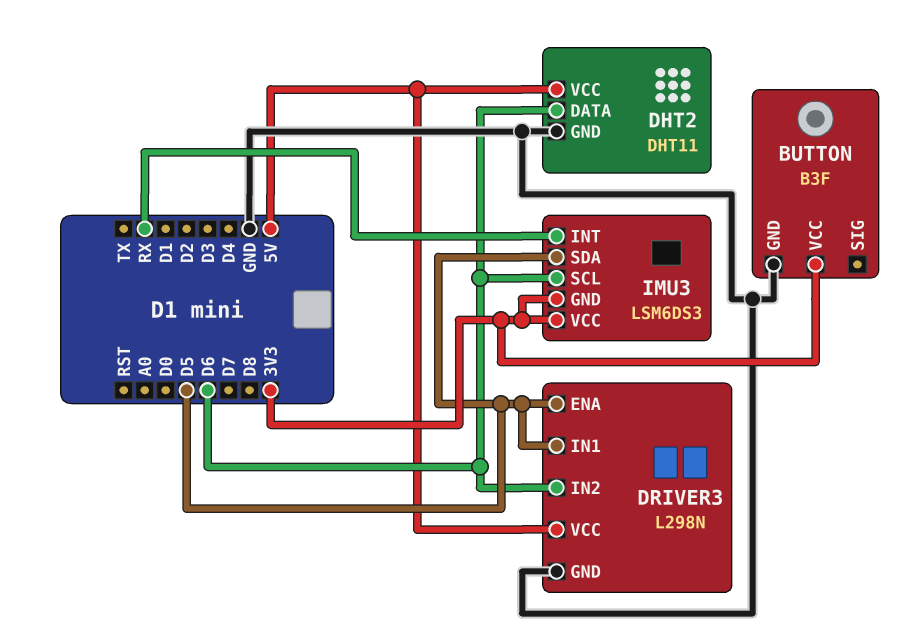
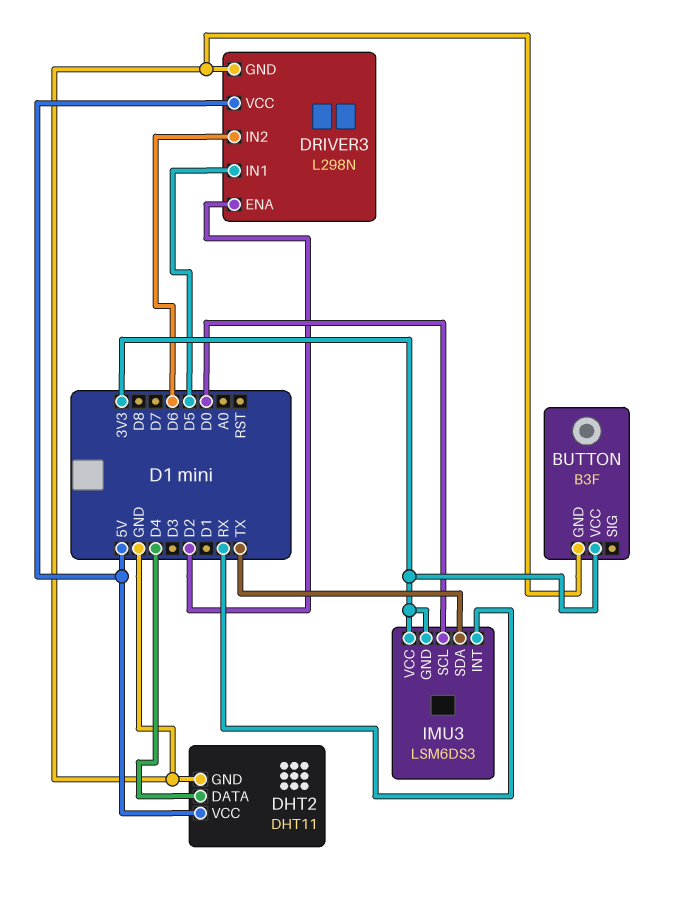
DHT2 pin DATA: D6 -> D4
DRIVER3 pin ENA: D5 -> D2
IMU3 pin SCL: D6 -> D0
IMU3 pin SDA: D5 -> TX

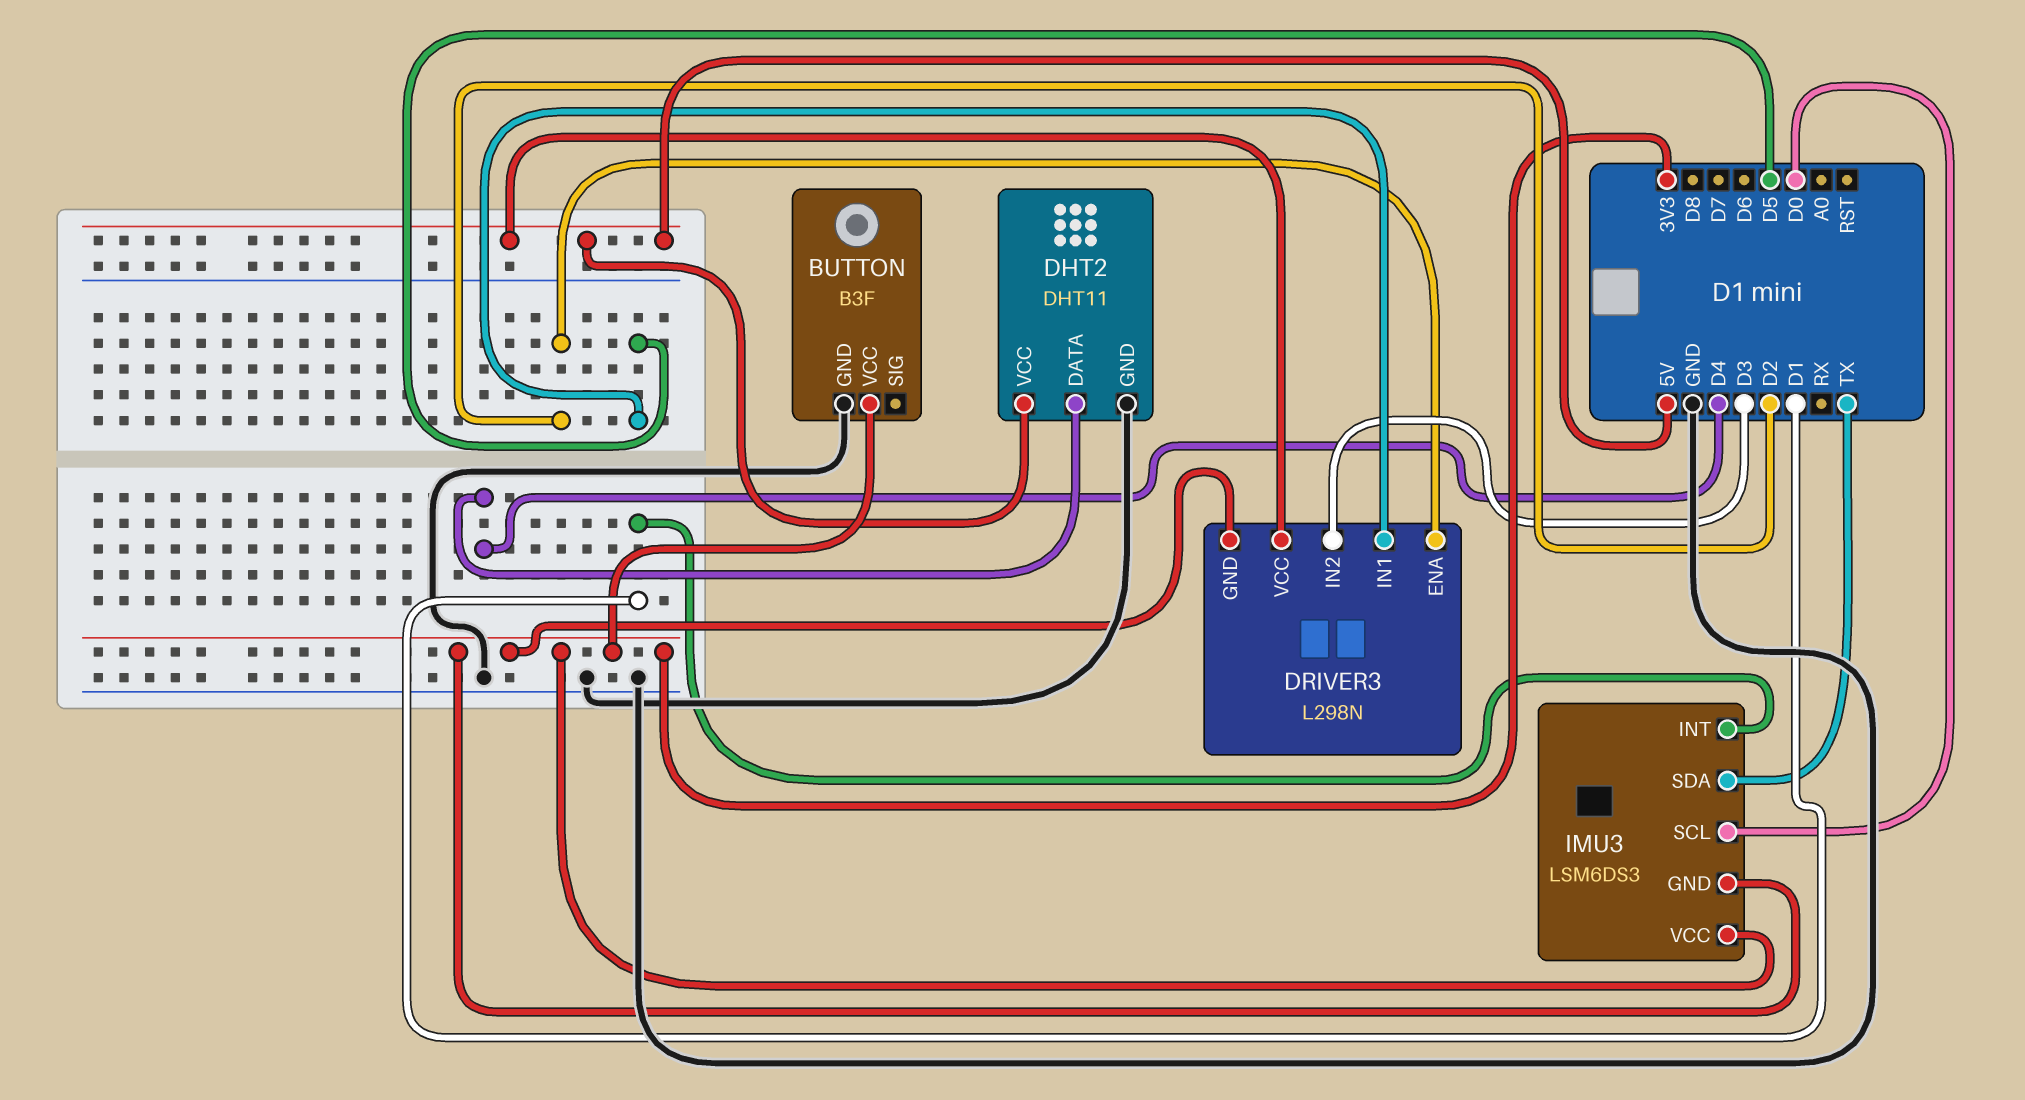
DRIVER3 pin GND: GND -> 3V3
DRIVER3 pin IN2: D6 -> D3
IMU3 pin INT: RX -> D1

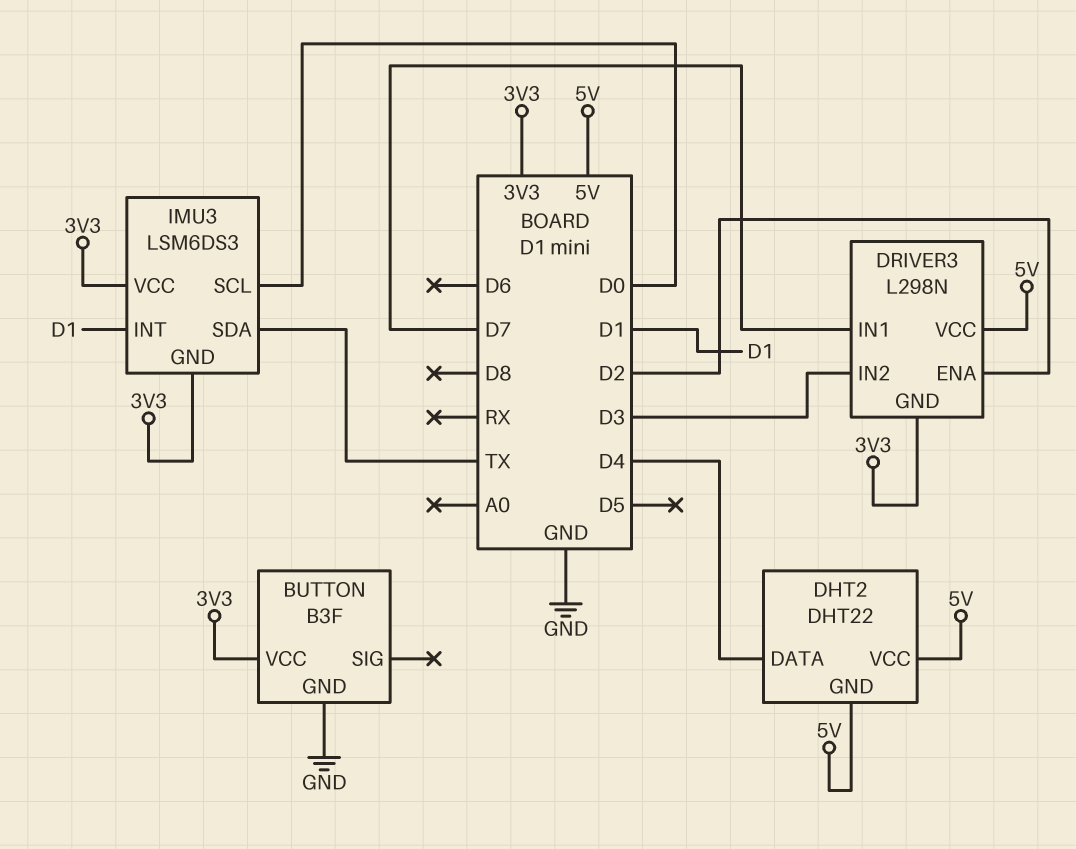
DHT2: DHT11 -> DHT22
DHT2 pin GND: GND -> 5V
DRIVER3 pin IN1: D5 -> D7

